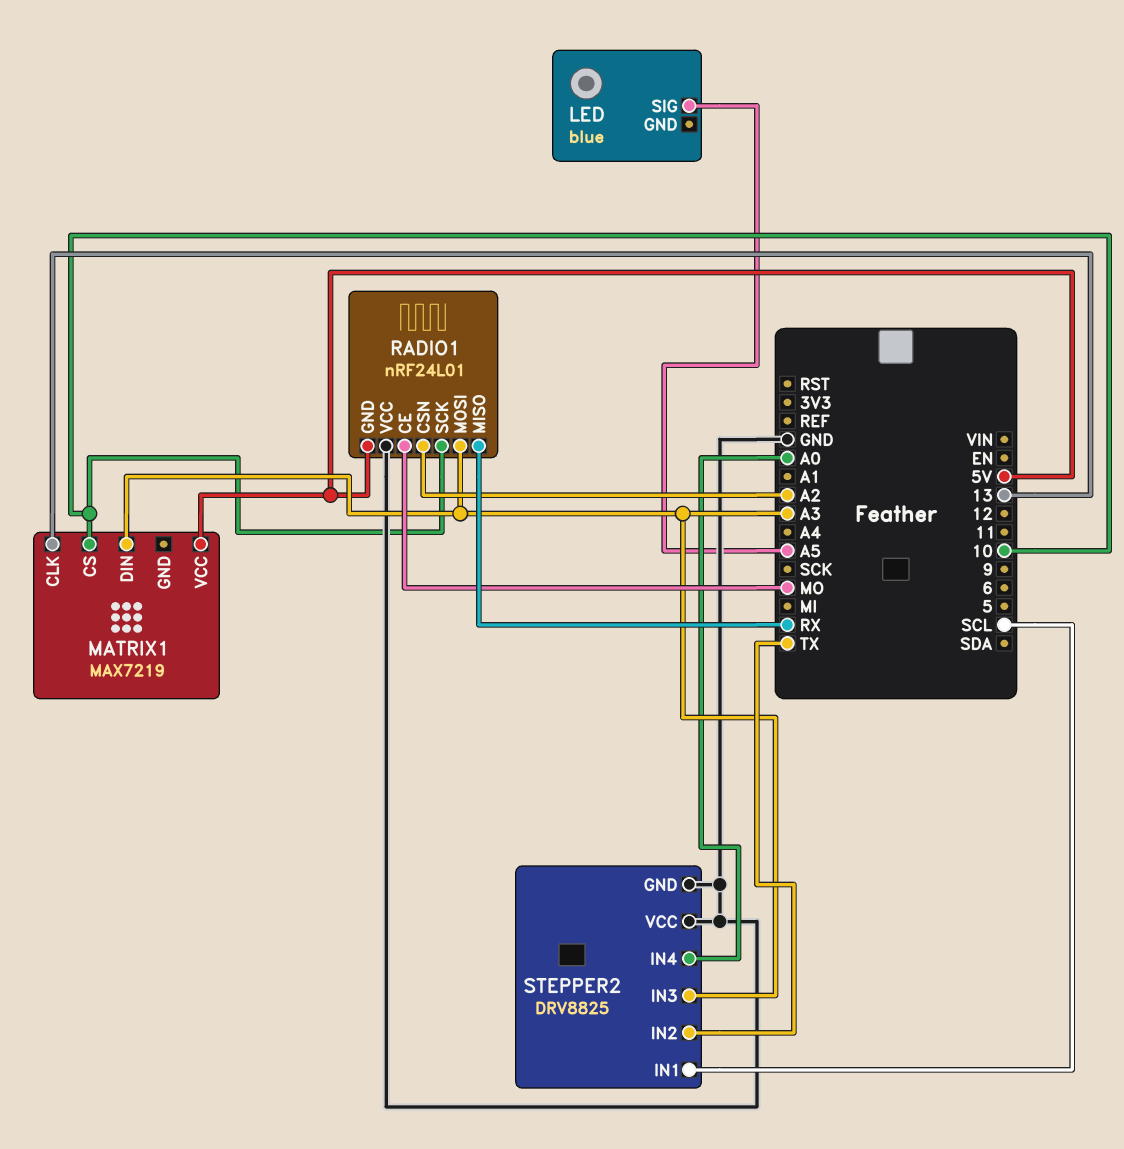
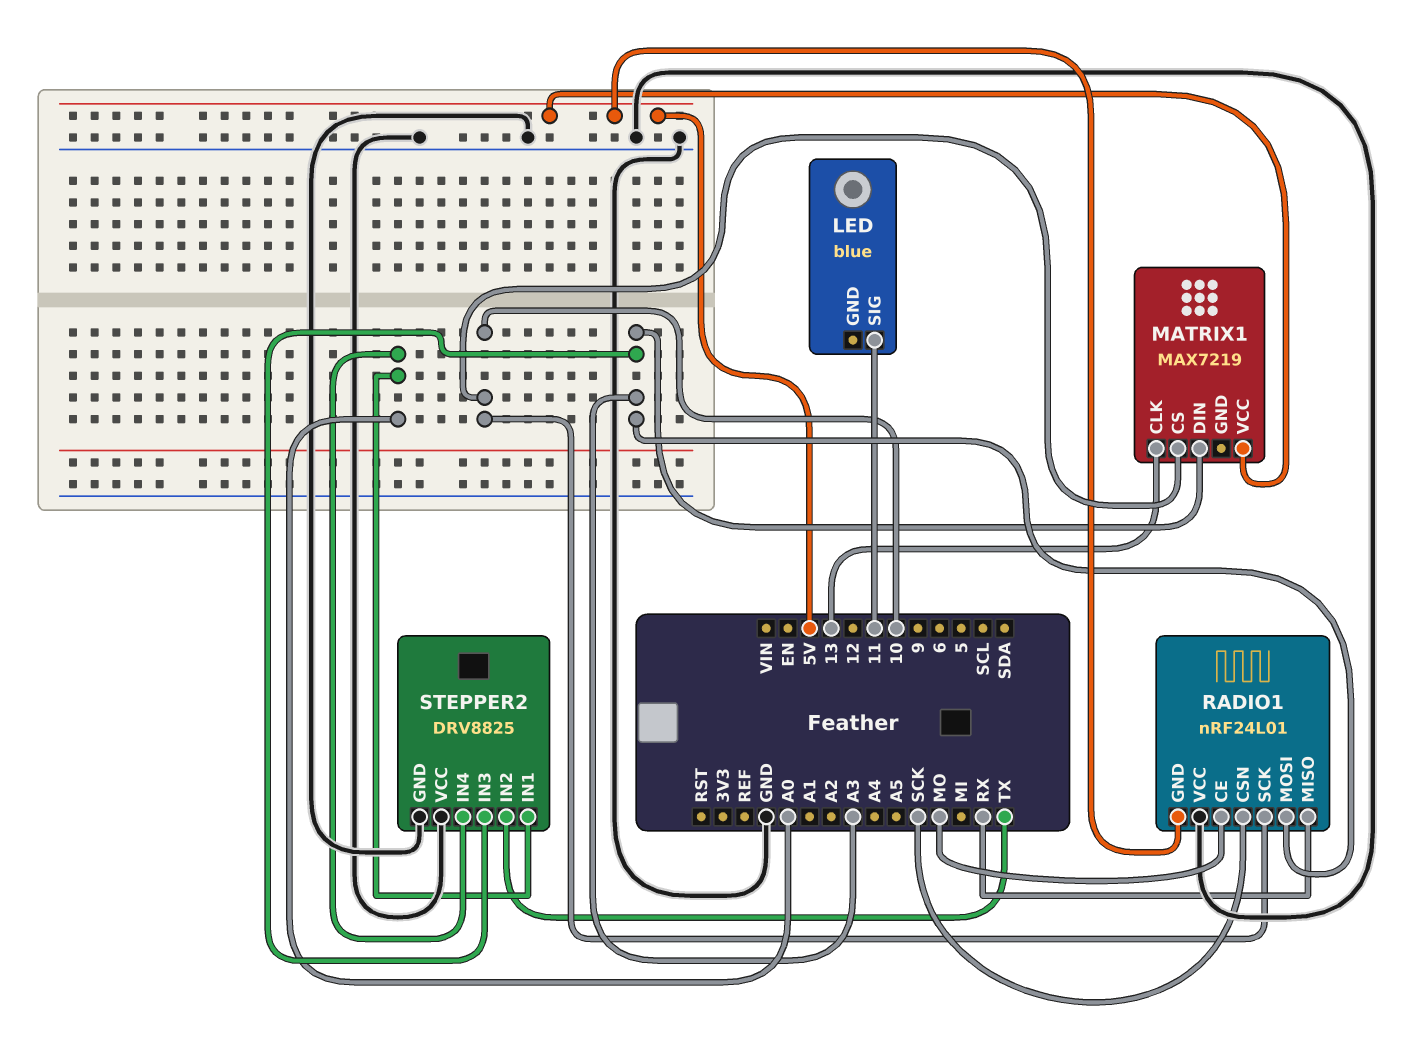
LED pin SIG: A5 -> 11
RADIO1 pin CSN: A2 -> SCK
STEPPER2 pin IN1: SCL -> A0

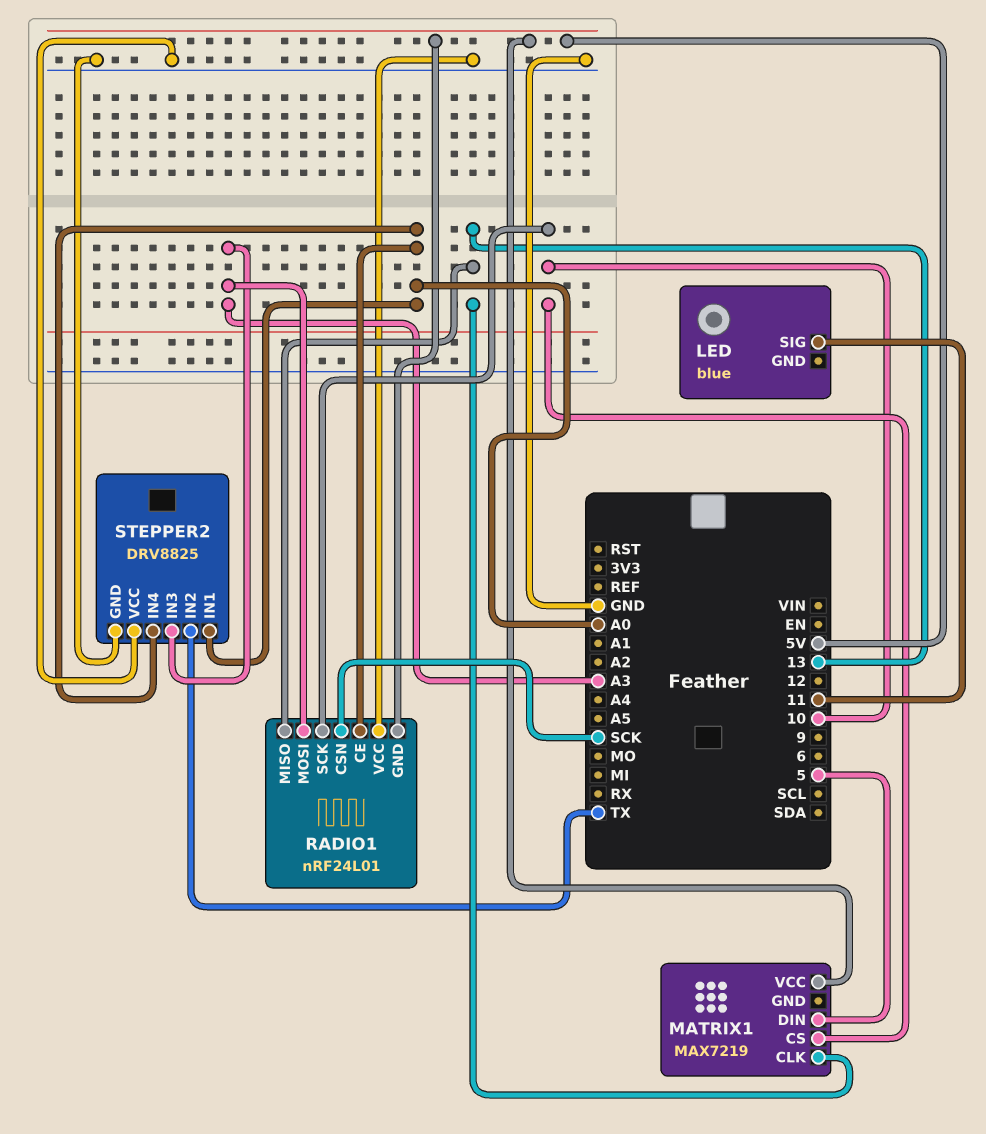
MATRIX1 pin DIN: A3 -> 5
RADIO1 pin CE: MO -> A0
RADIO1 pin MISO: RX -> 13

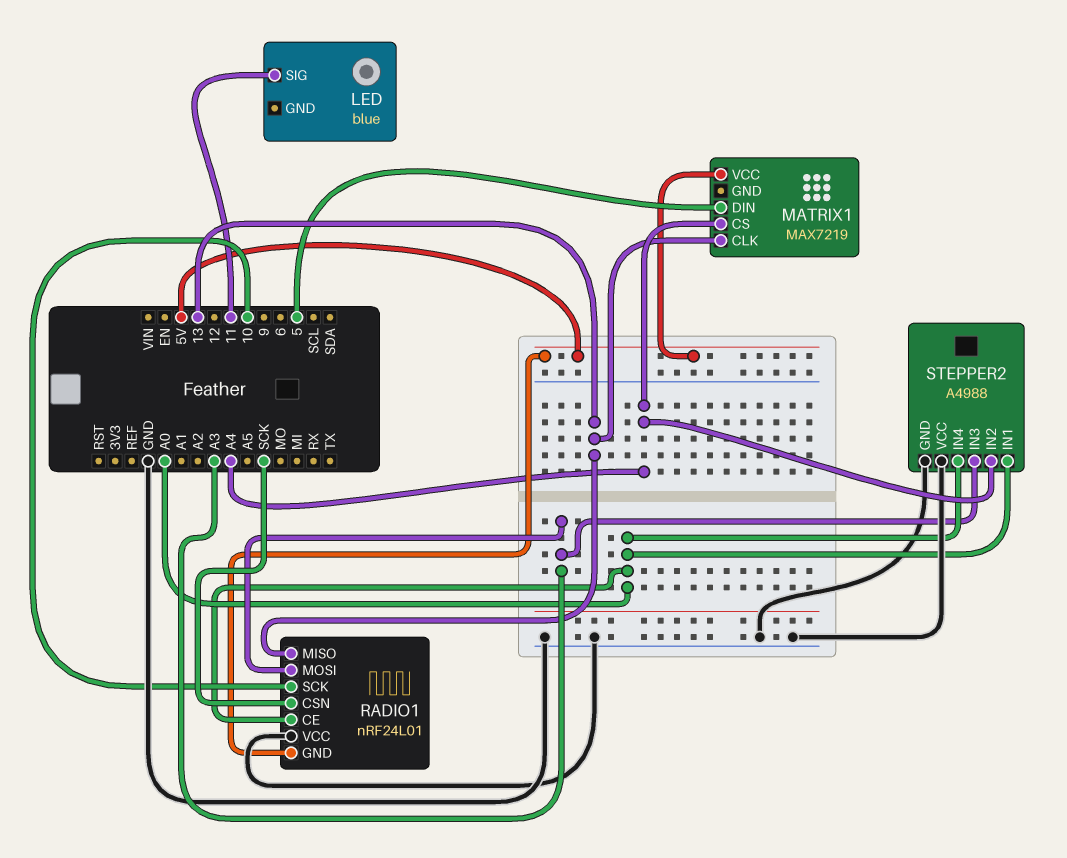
MATRIX1 pin CS: 10 -> A4
STEPPER2: DRV8825 -> A4988
STEPPER2 pin IN2: TX -> A4

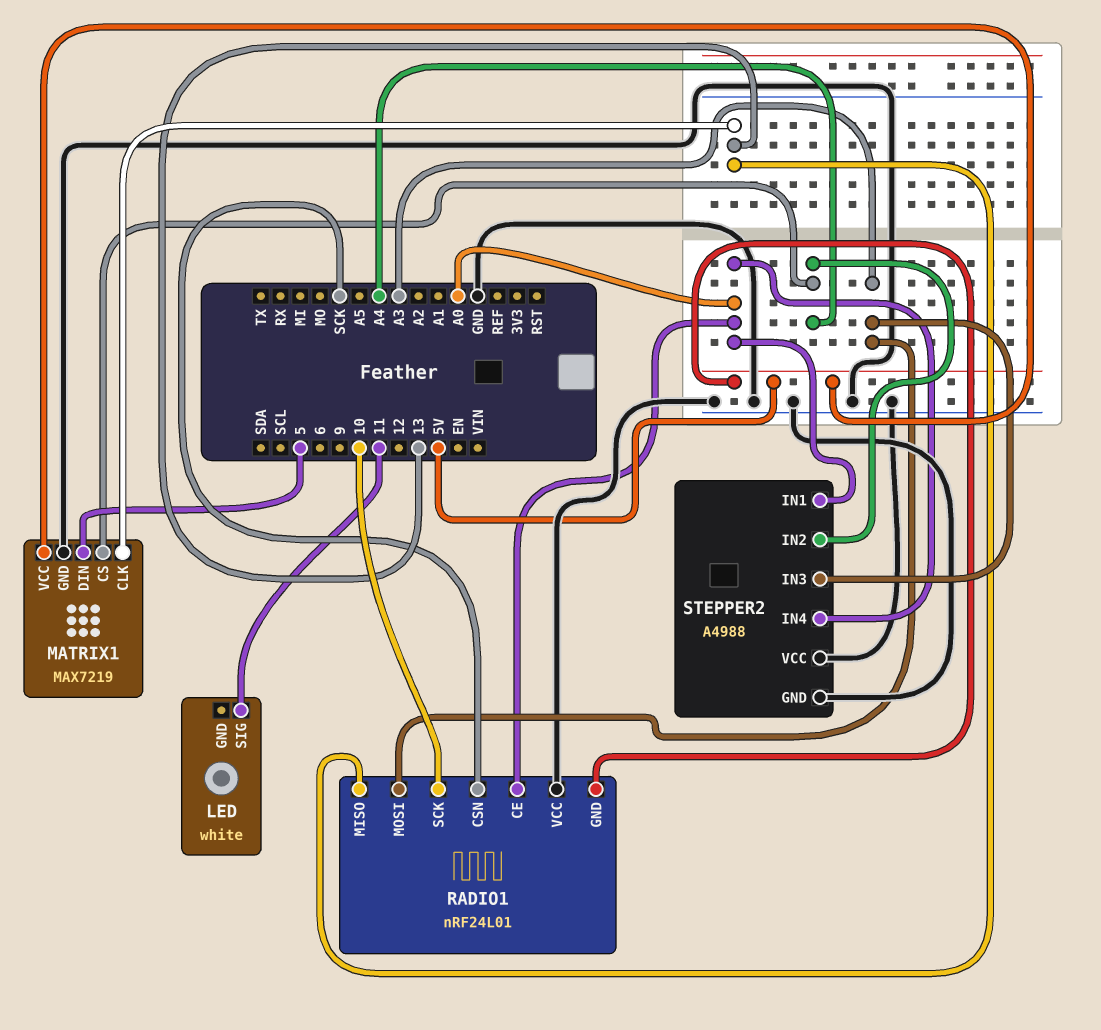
LED: blue -> white
MATRIX1 pin GND: none -> GND

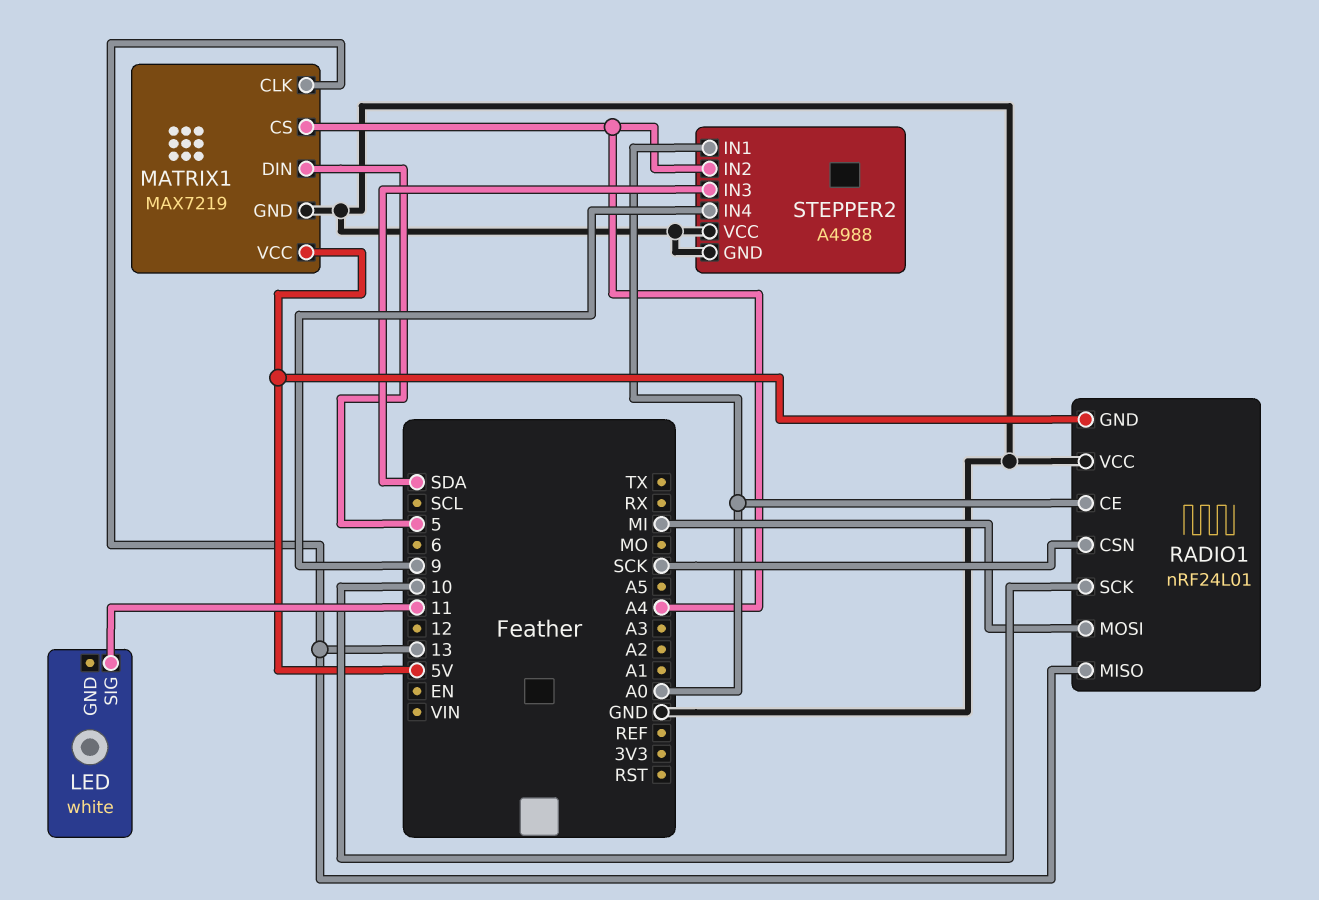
RADIO1 pin MOSI: A3 -> MI
STEPPER2 pin IN3: A3 -> SDA
STEPPER2 pin IN4: A0 -> 9

